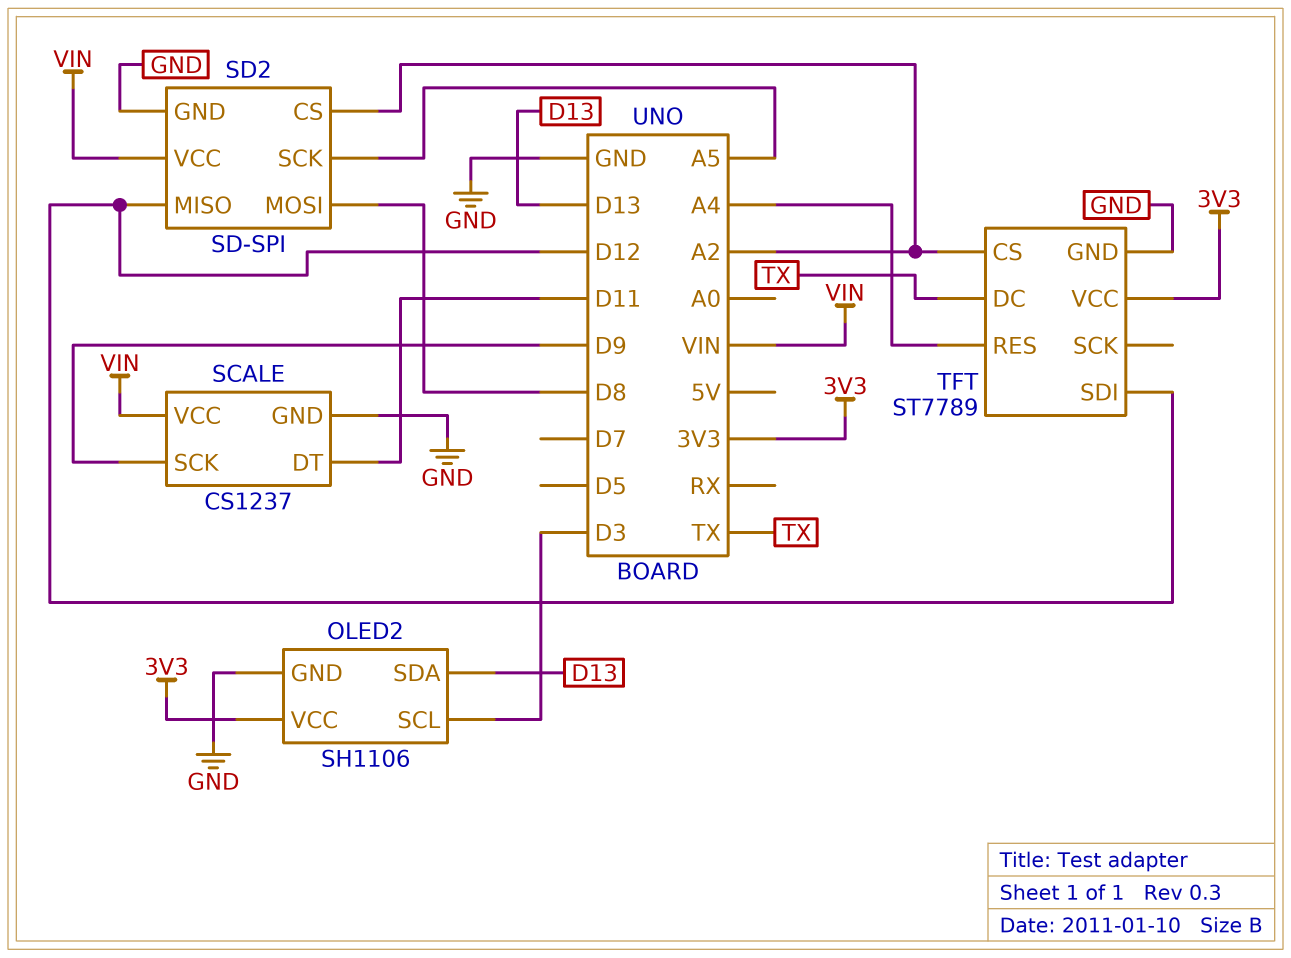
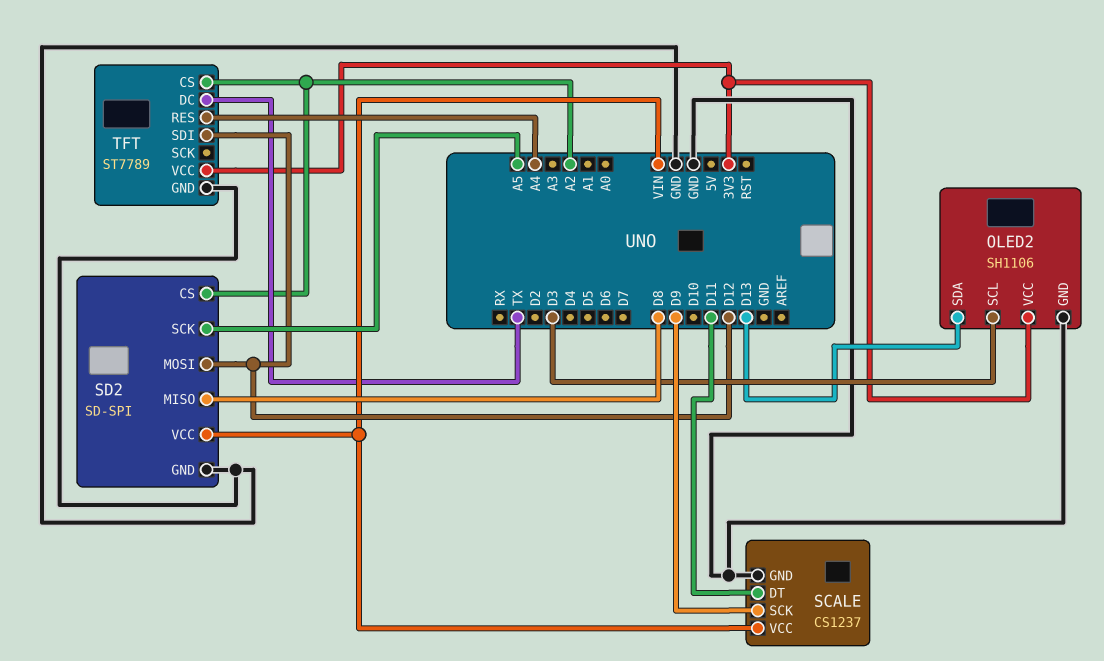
SD2 pin MISO: D12 -> D8
SD2 pin MOSI: D8 -> D12

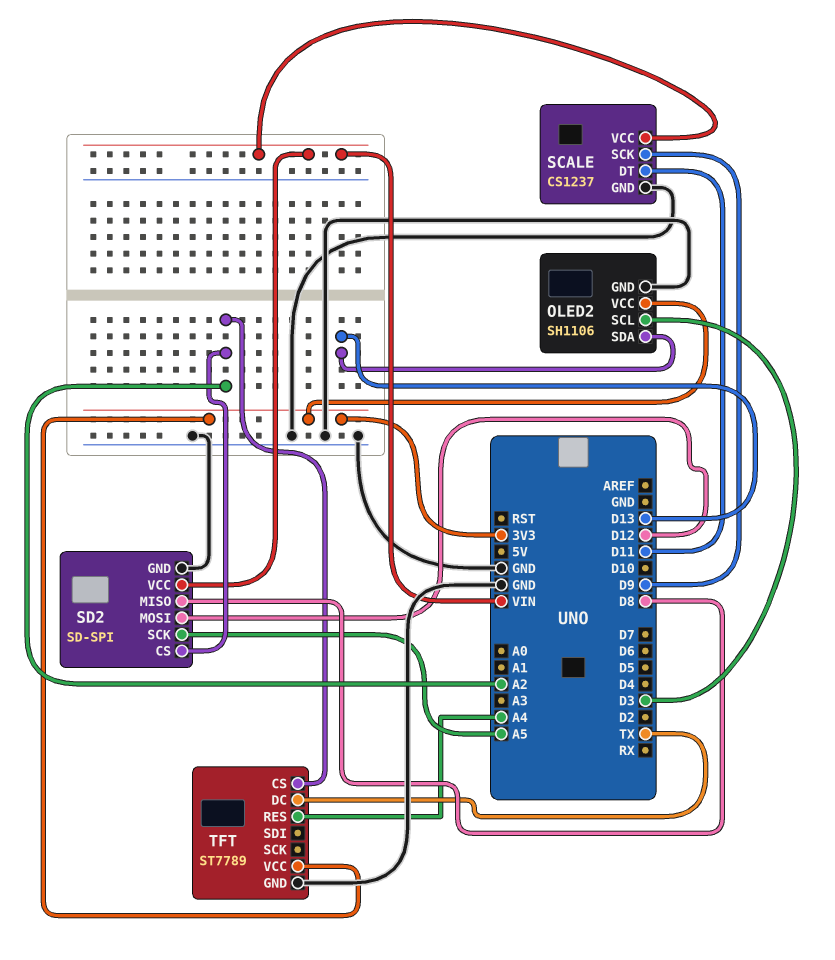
TFT pin SDI: D12 -> none

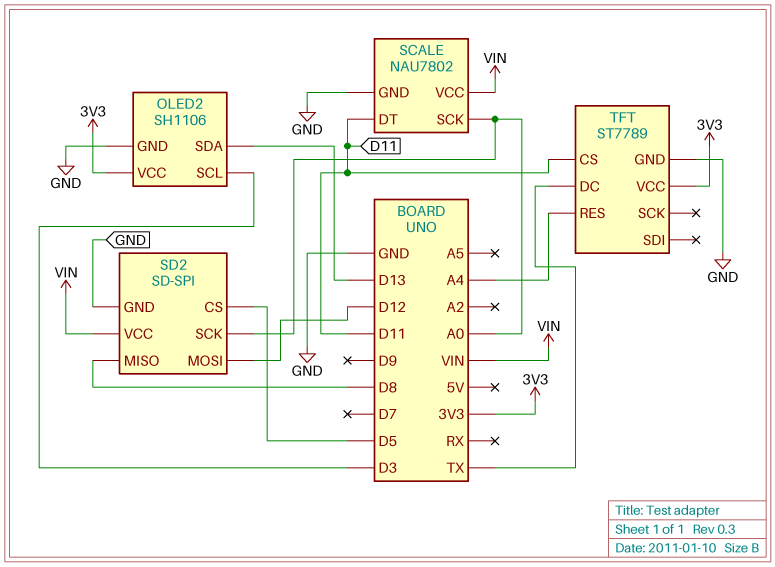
SCALE: CS1237 -> NAU7802
SCALE pin SCK: D9 -> A0
SD2 pin CS: A2 -> D5
SD2 pin SCK: A5 -> A0
TFT pin CS: A2 -> D11

